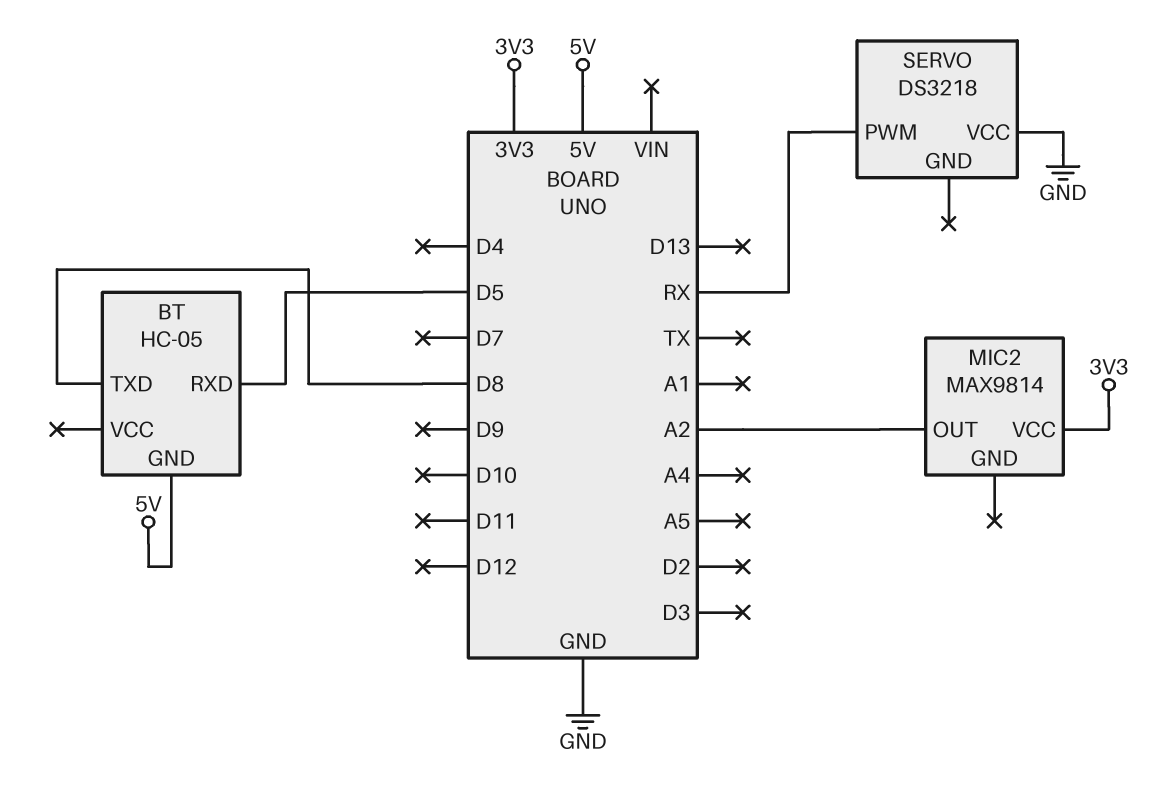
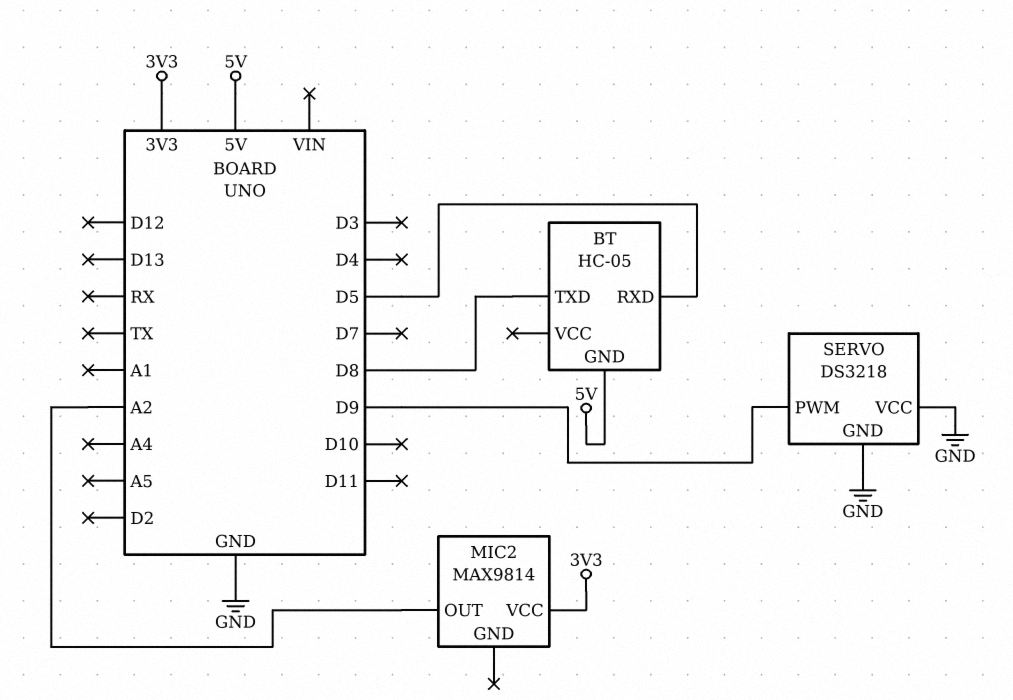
SERVO pin GND: none -> GND
SERVO pin PWM: RX -> D9

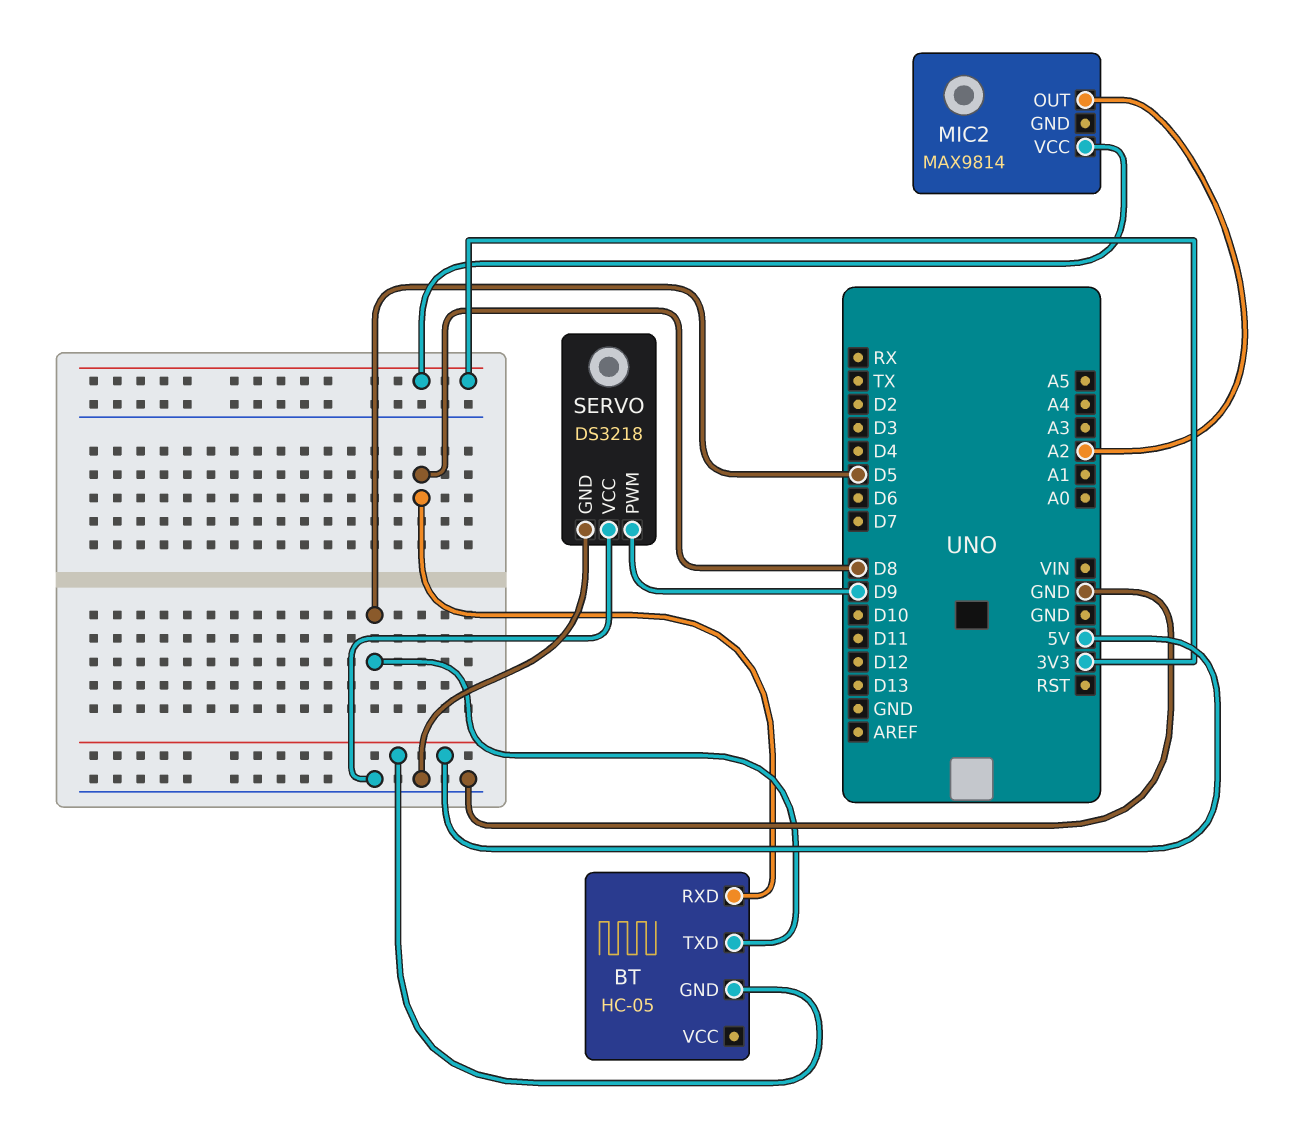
BT pin RXD: D5 -> D8
BT pin TXD: D8 -> D5

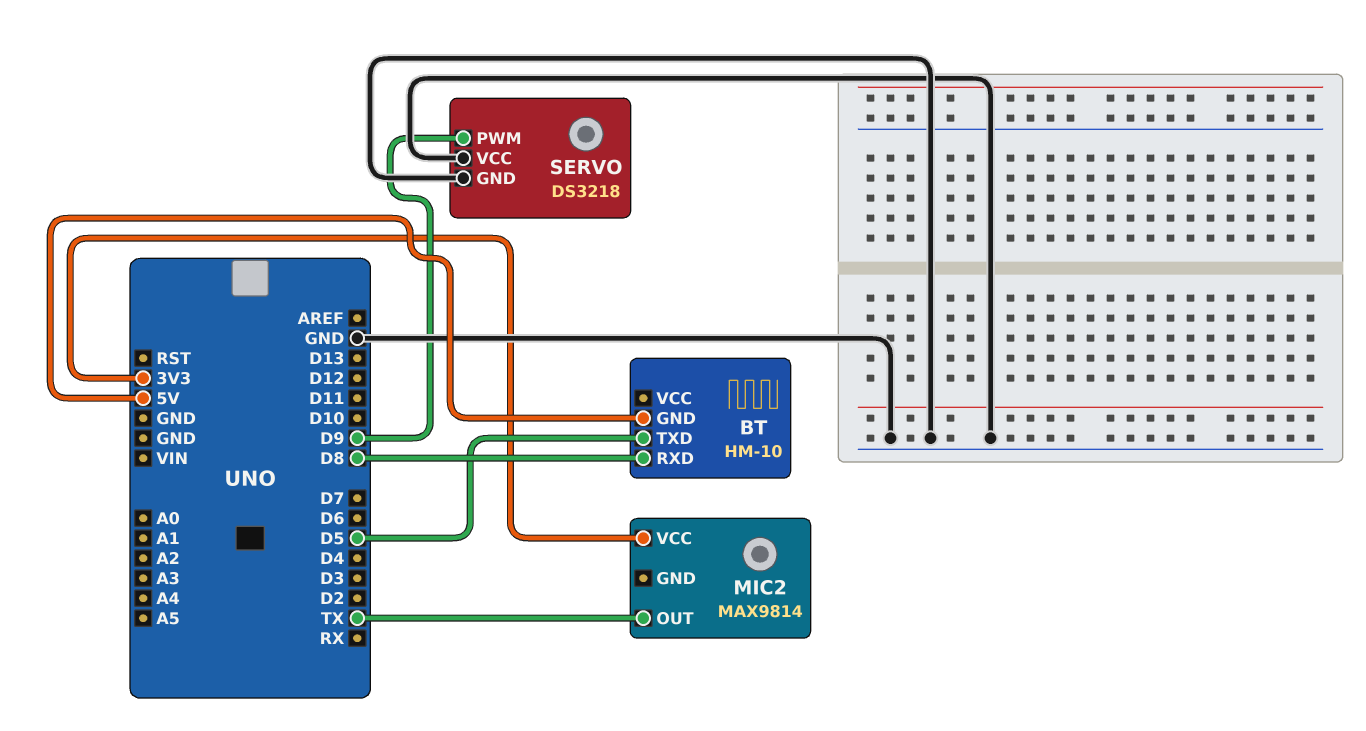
BT: HC-05 -> HM-10
MIC2 pin OUT: A2 -> TX

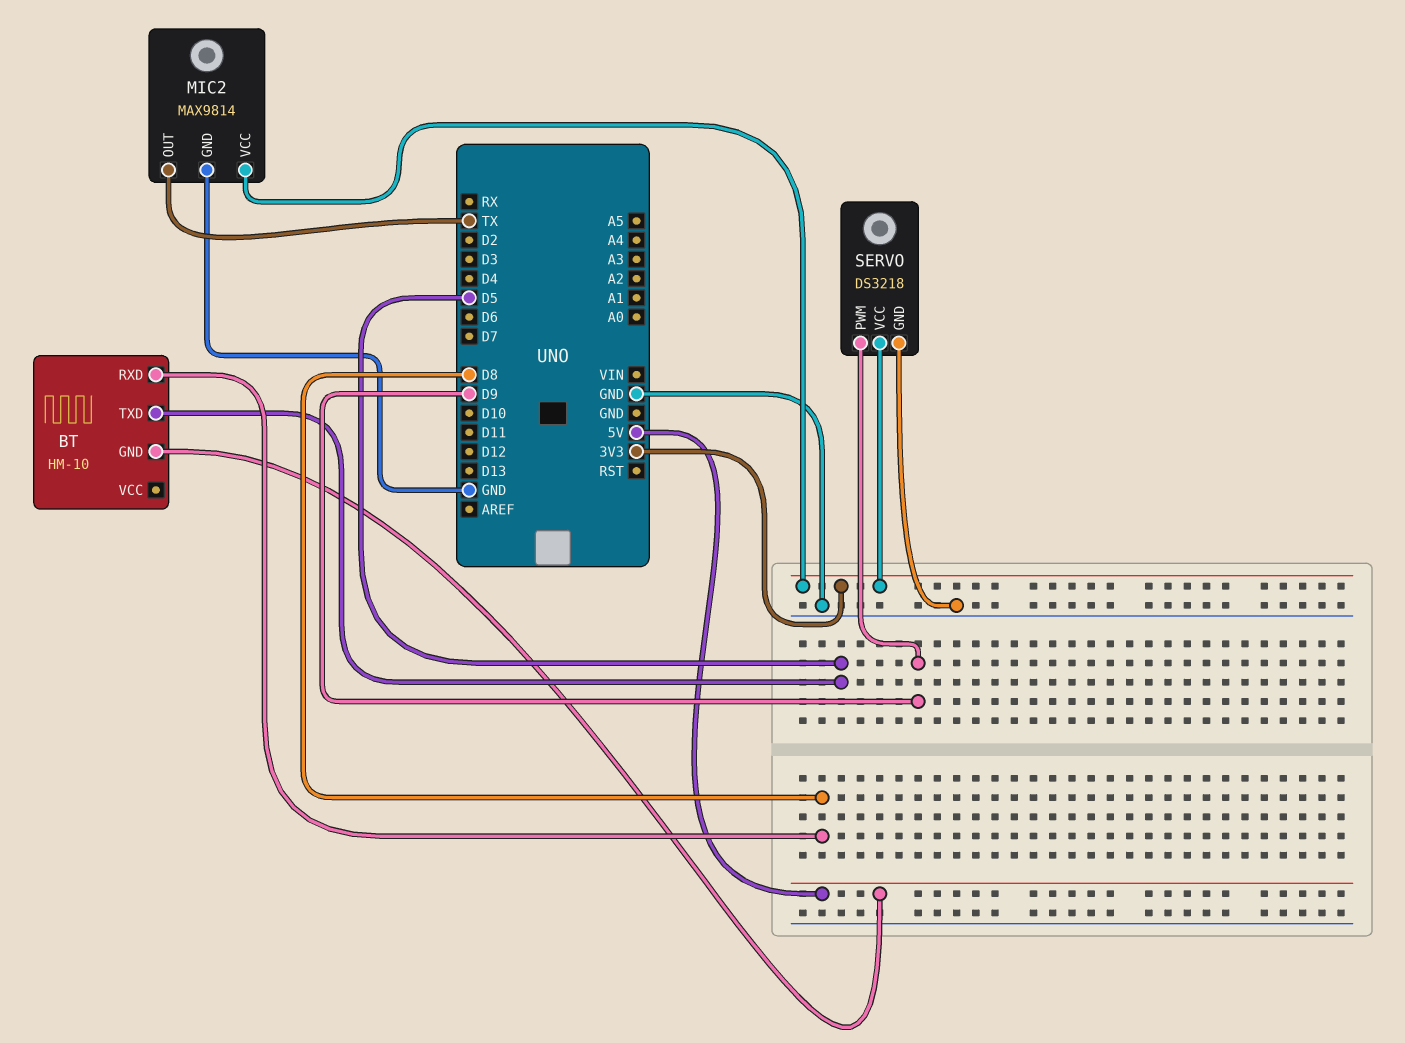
MIC2 pin GND: none -> GND
SERVO pin VCC: GND -> 3V3

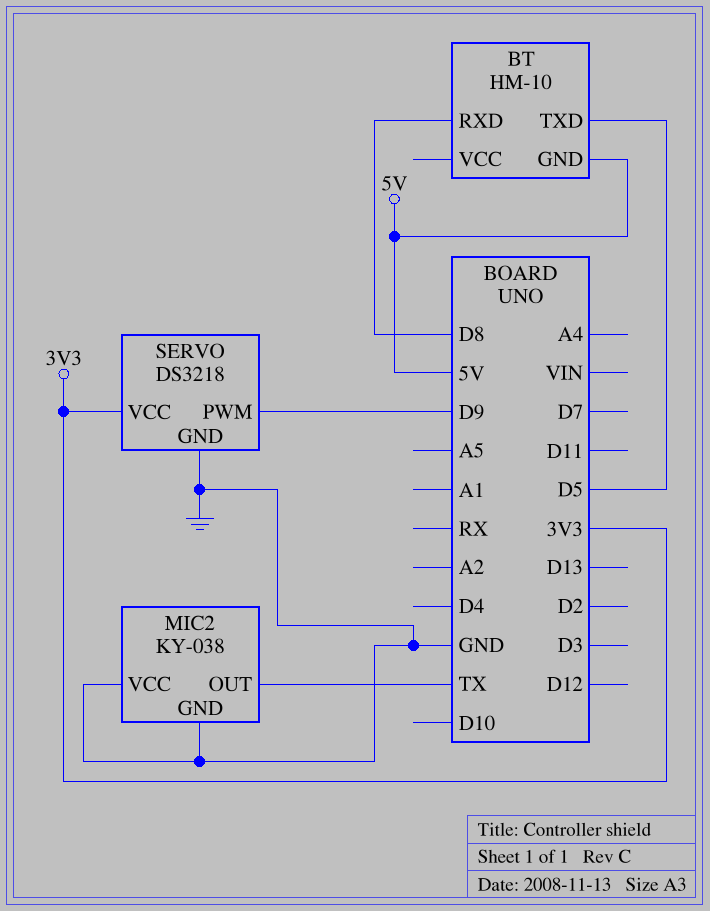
MIC2: MAX9814 -> KY-038
MIC2 pin VCC: 3V3 -> GND

